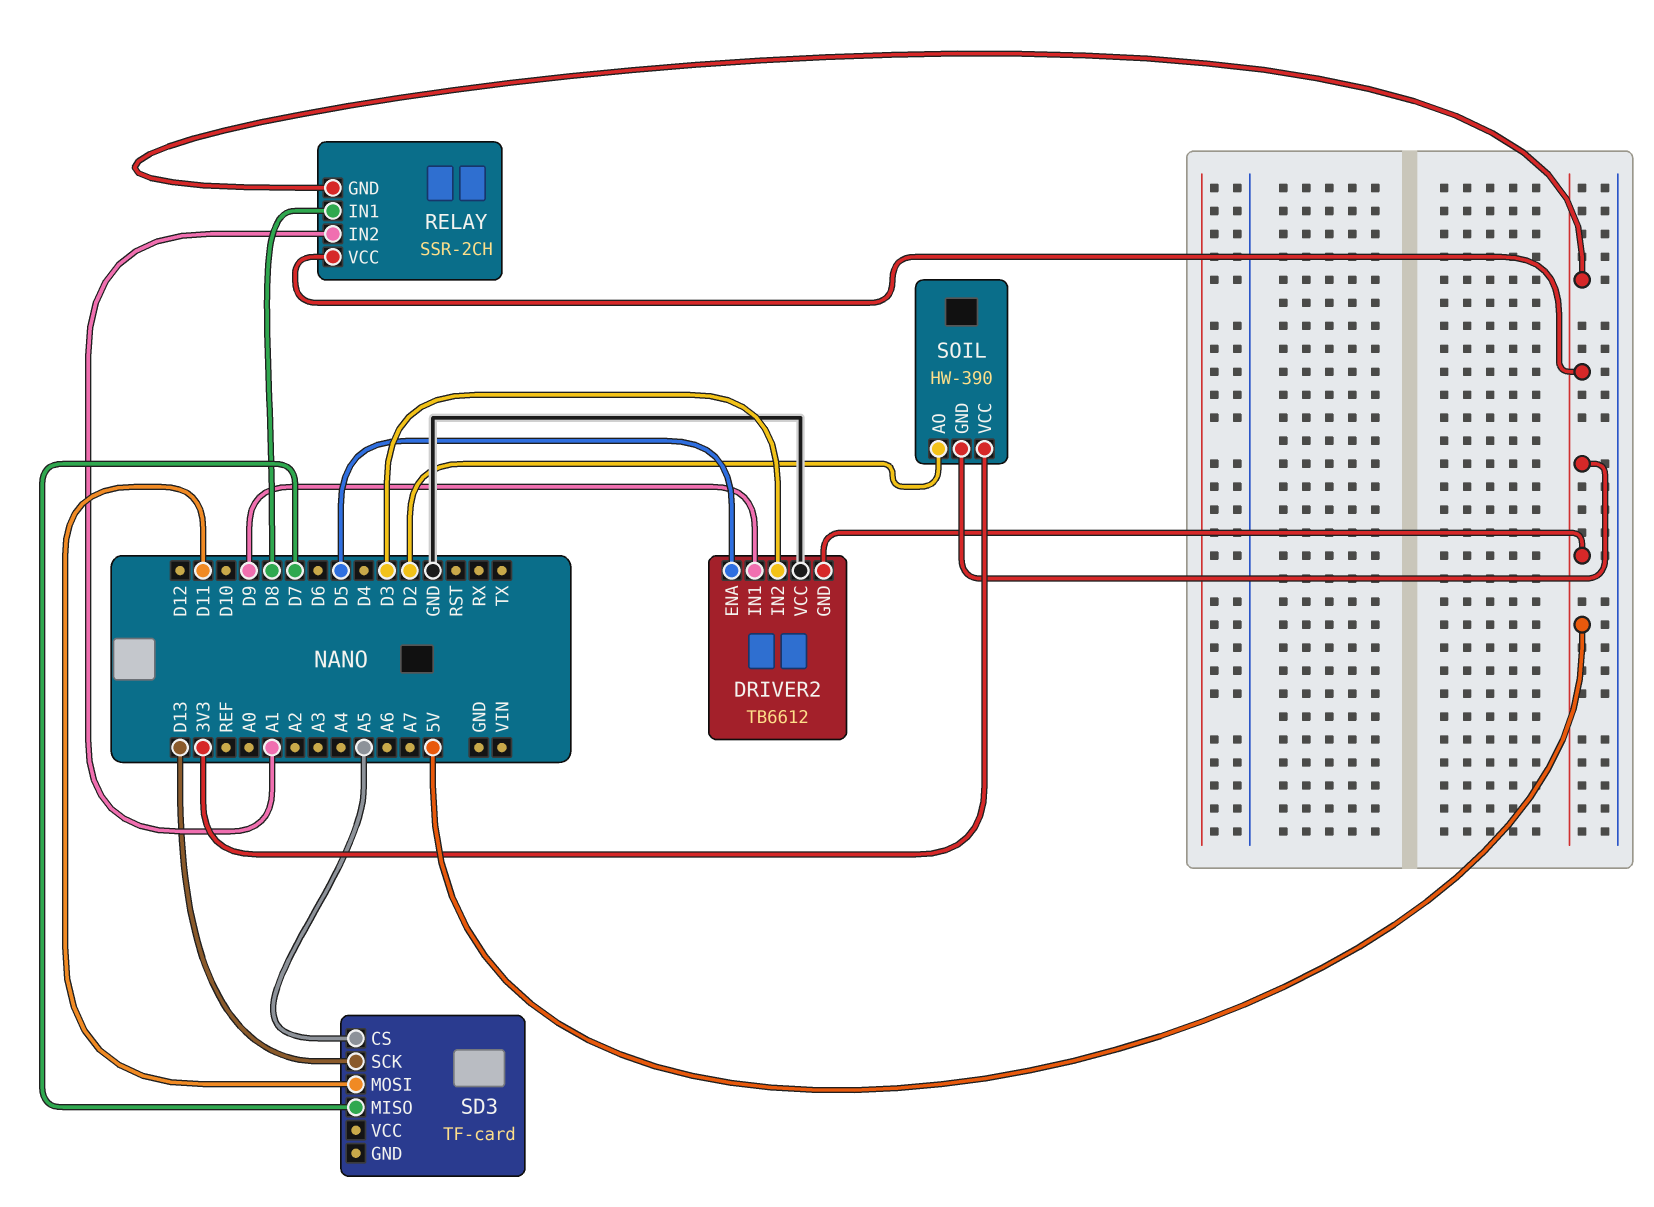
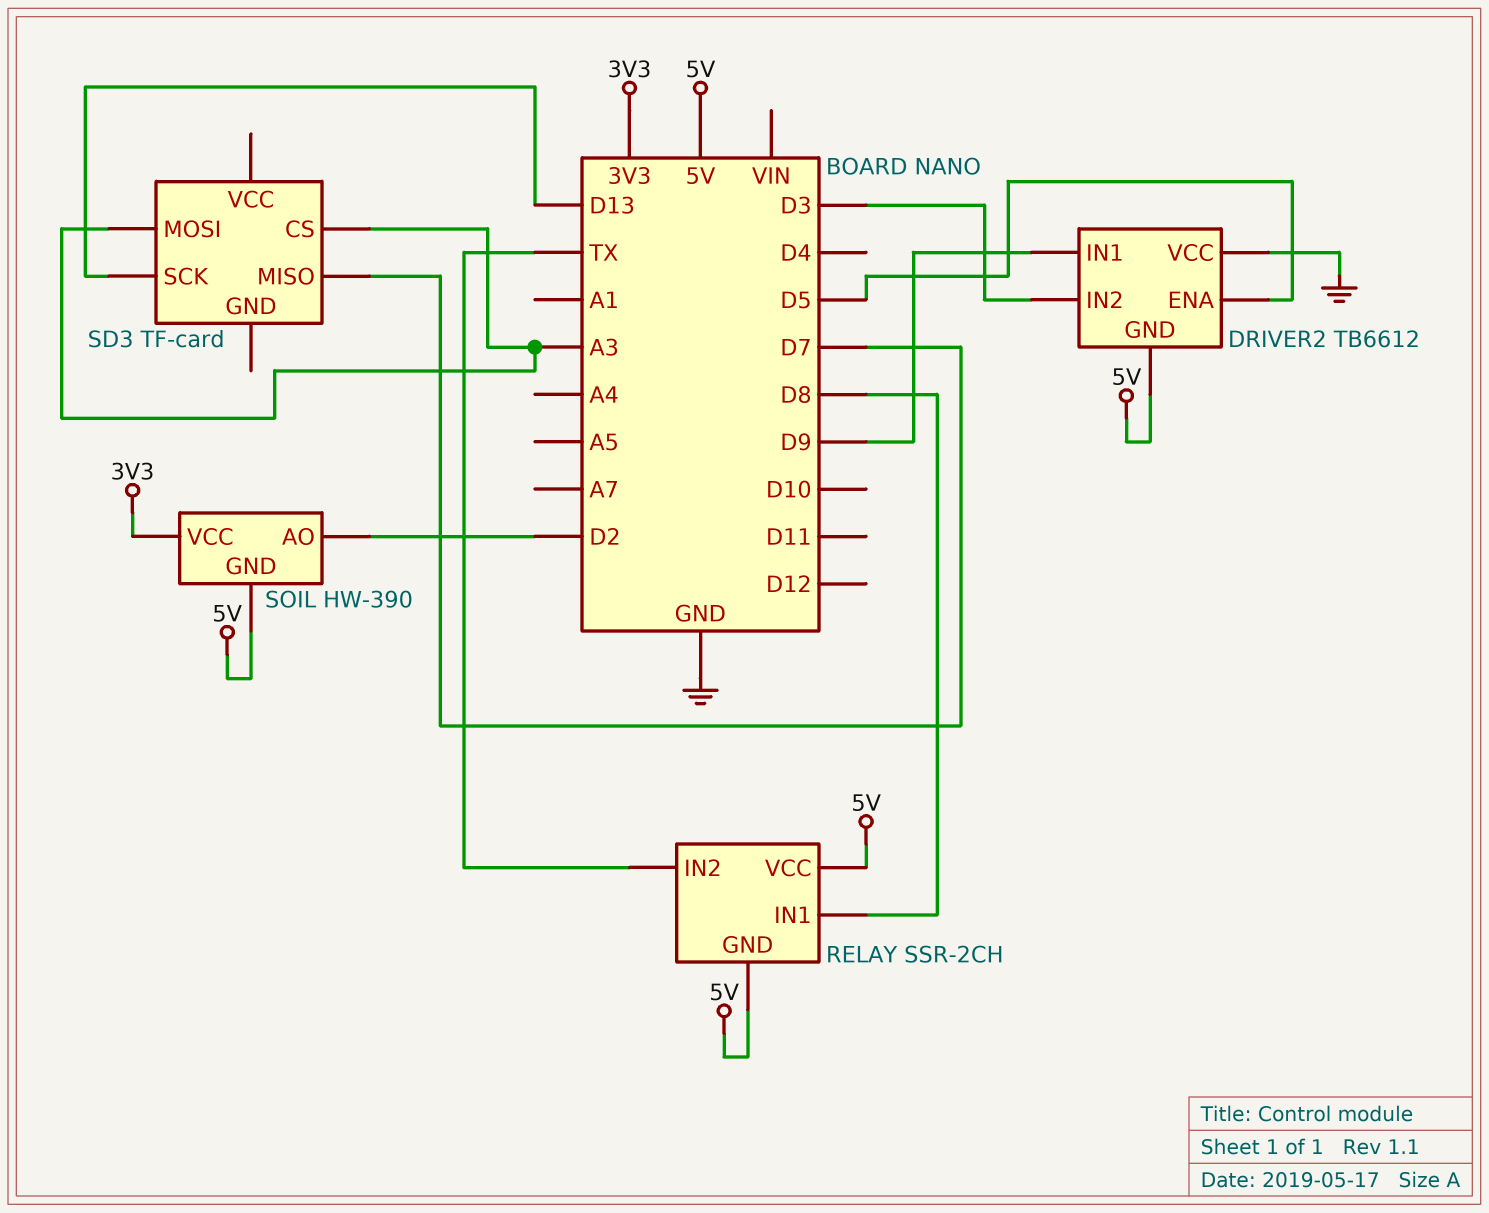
RELAY pin IN2: A1 -> TX
SD3 pin CS: A5 -> A3
SD3 pin MOSI: D11 -> A3

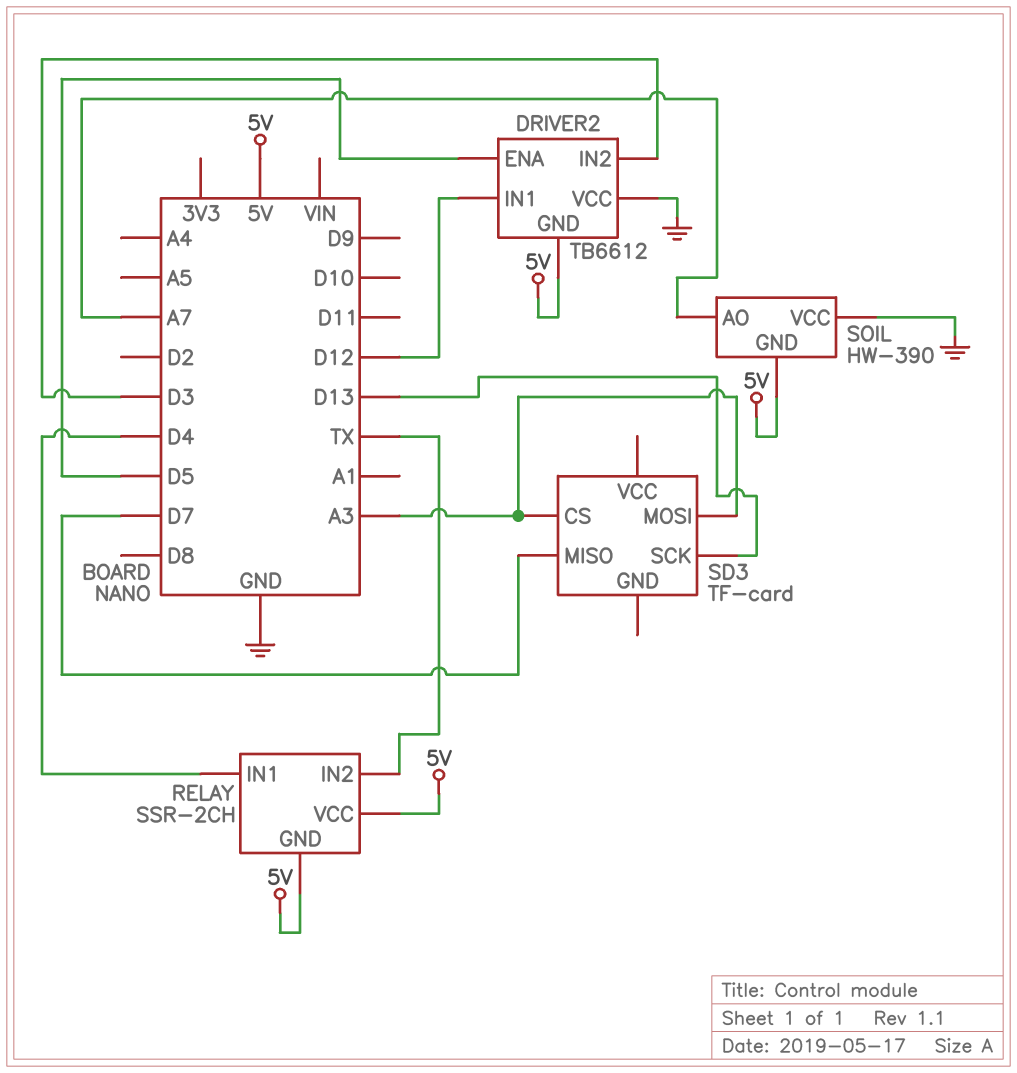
DRIVER2 pin IN1: D9 -> D12
RELAY pin IN1: D8 -> D4
SOIL pin AO: D2 -> A7
SOIL pin VCC: 3V3 -> GND

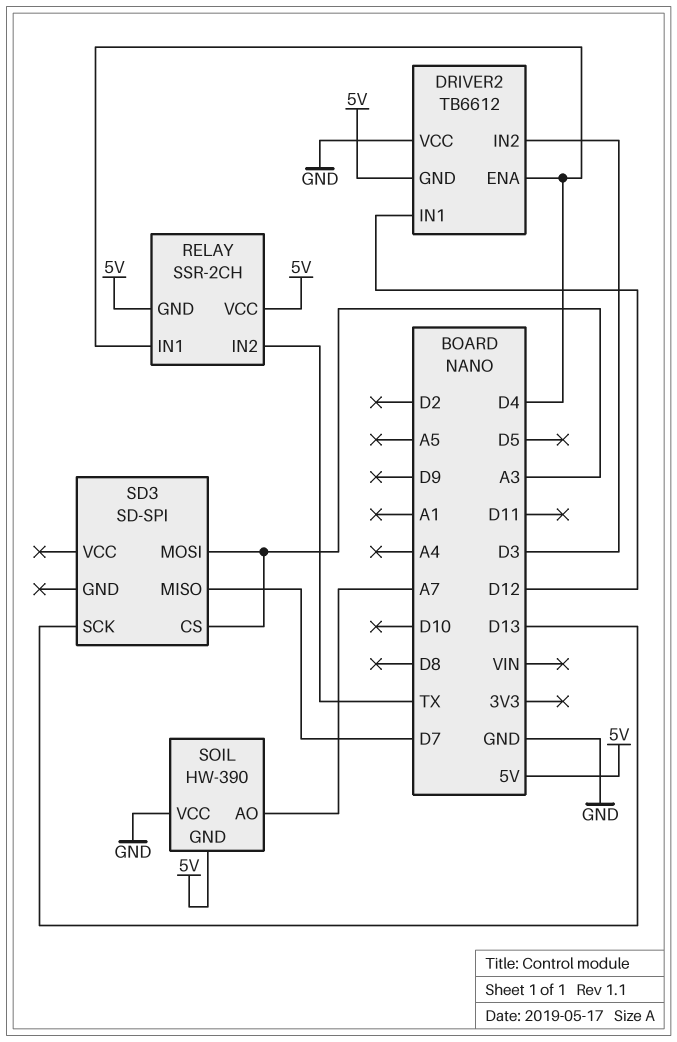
DRIVER2 pin ENA: D5 -> D4
SD3: TF-card -> SD-SPI

